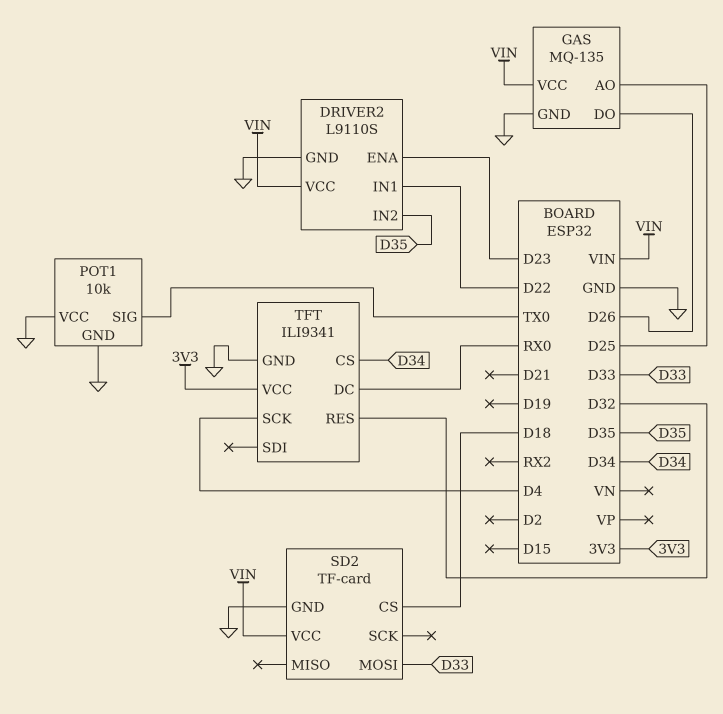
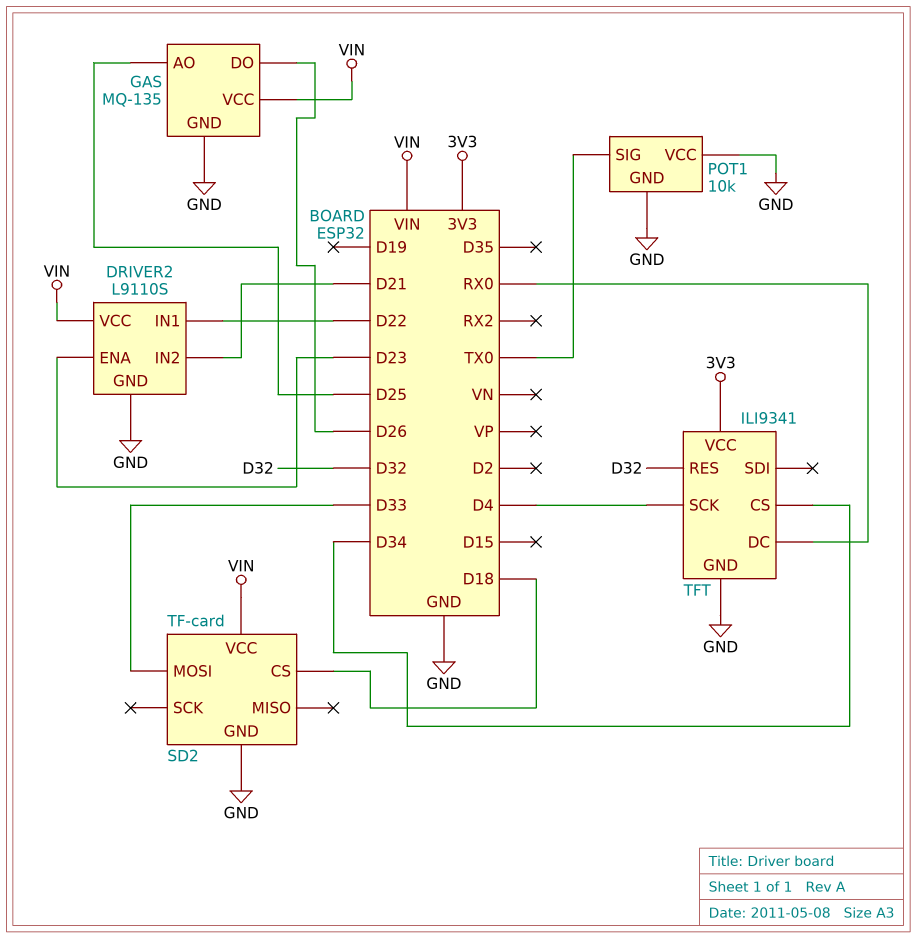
DRIVER2 pin IN2: D35 -> D21

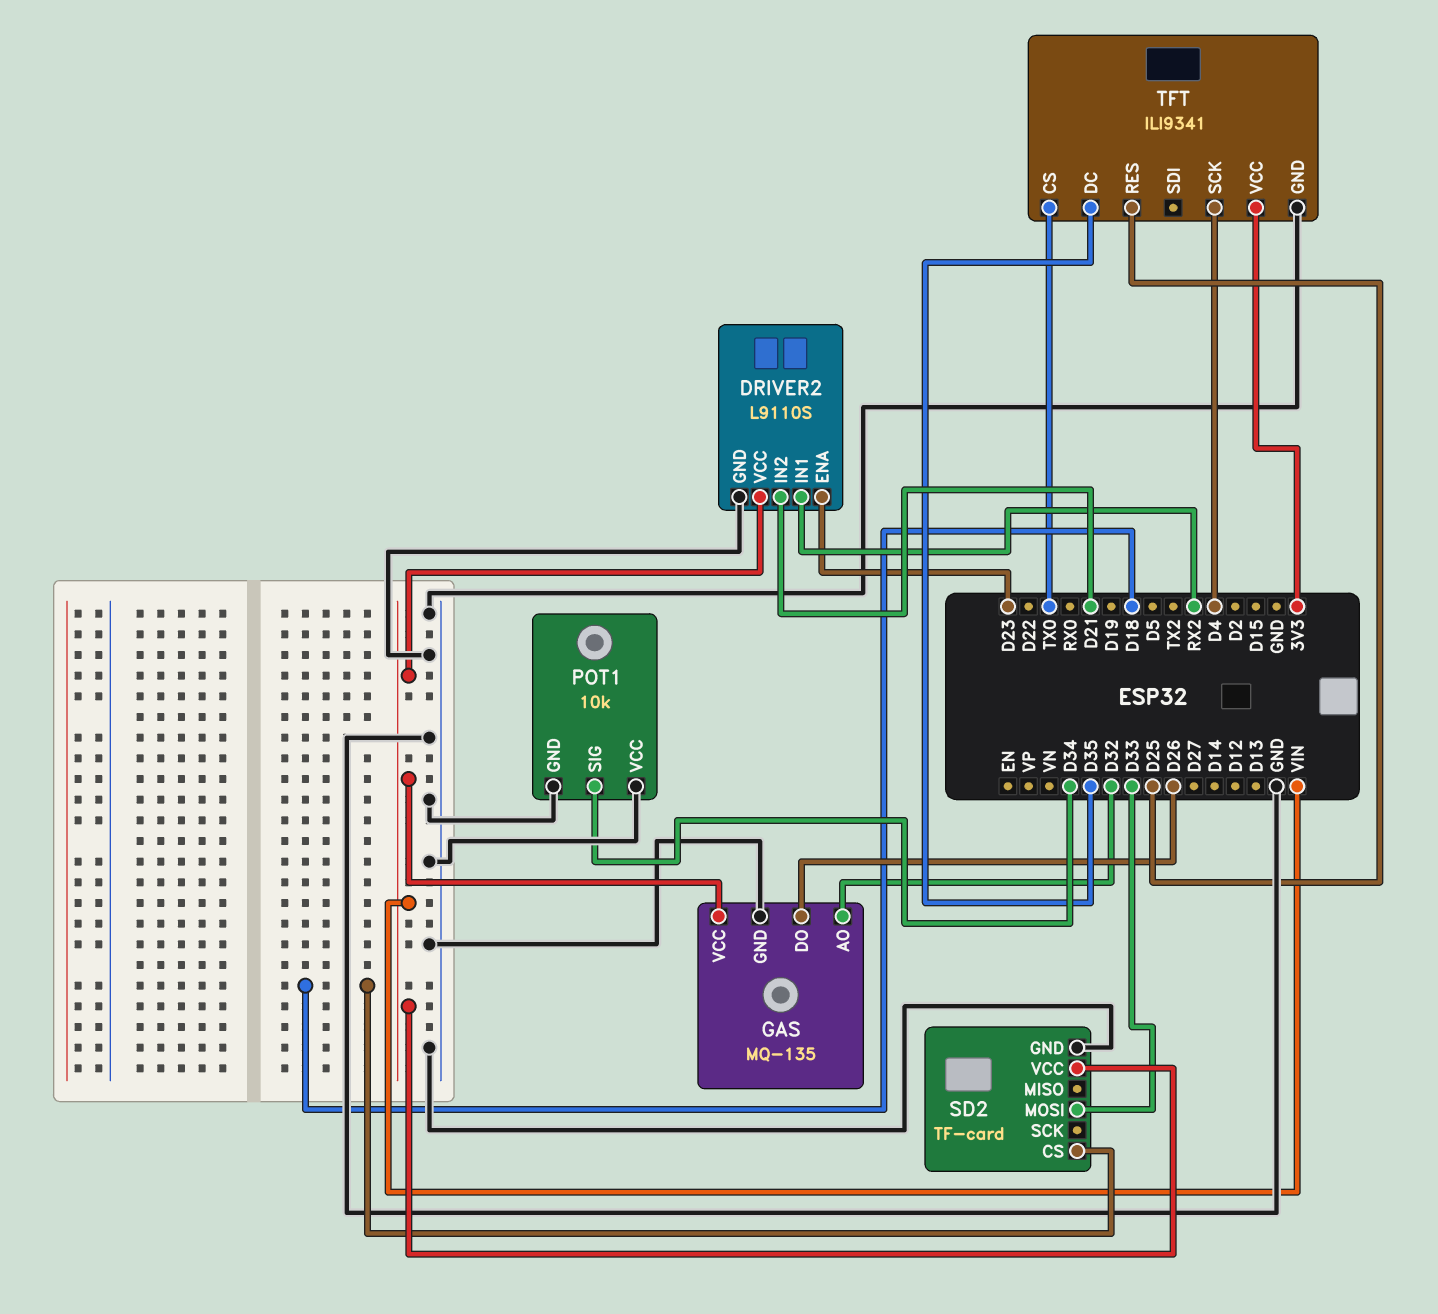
DRIVER2 pin IN1: D22 -> RX2
GAS pin AO: D25 -> D32
POT1 pin SIG: TX0 -> D34
TFT pin CS: D34 -> TX0
TFT pin DC: RX0 -> D35
TFT pin RES: D32 -> D25

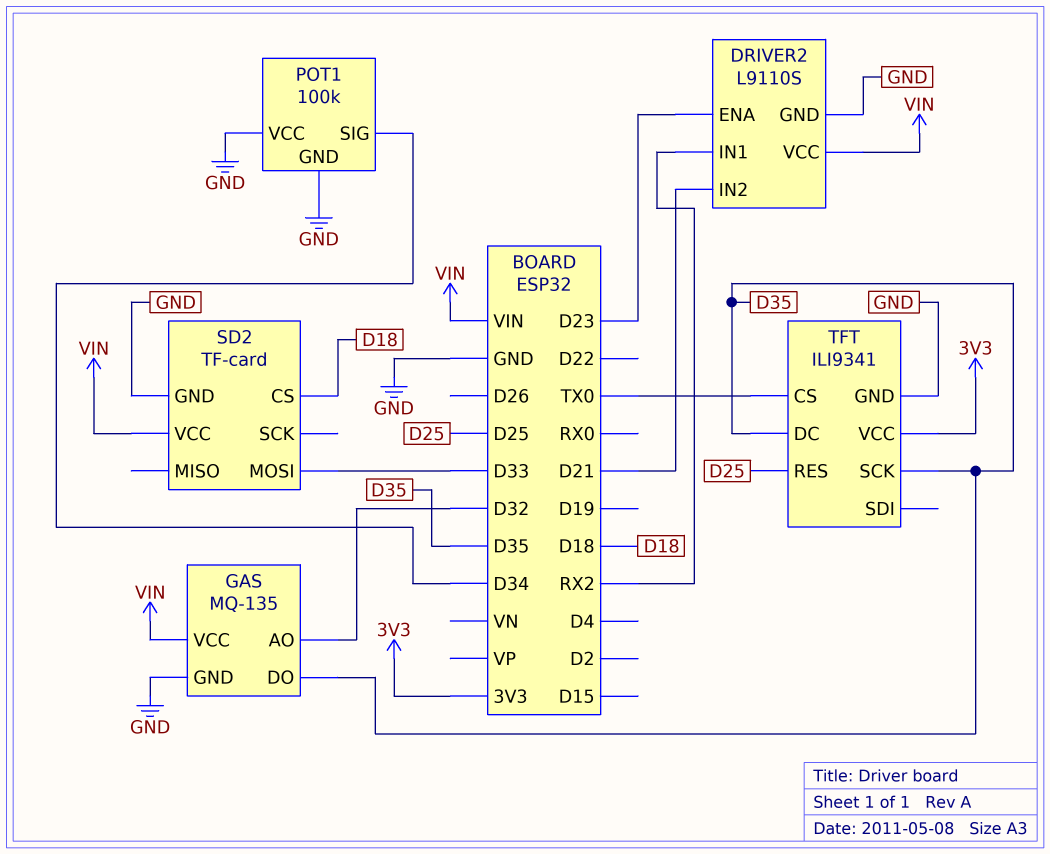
GAS pin DO: D26 -> D35
POT1: 10k -> 100k
TFT pin SCK: D4 -> D35

